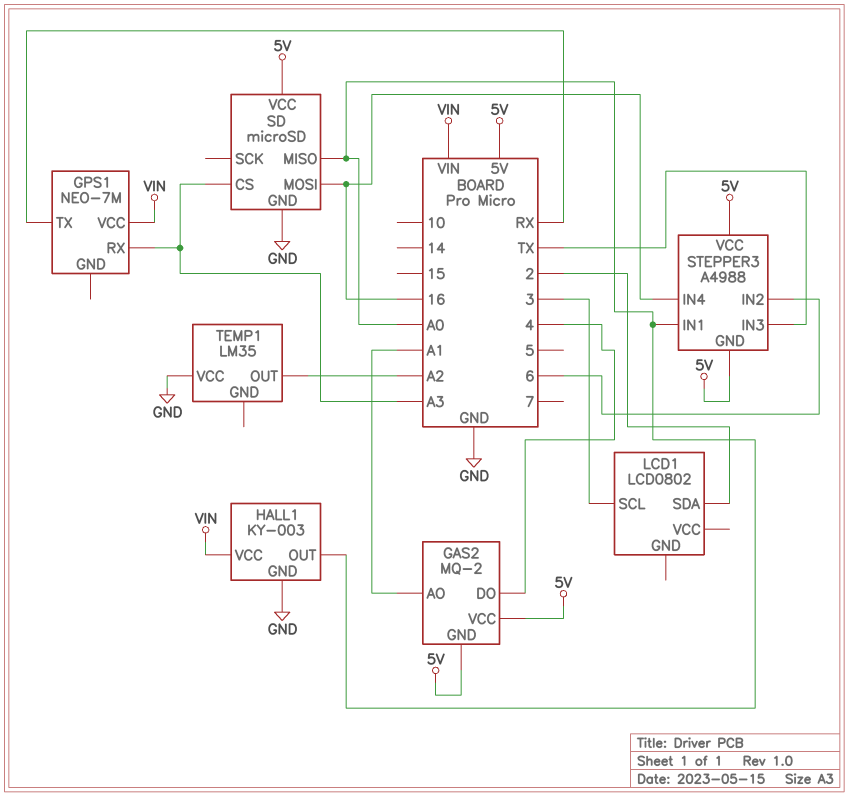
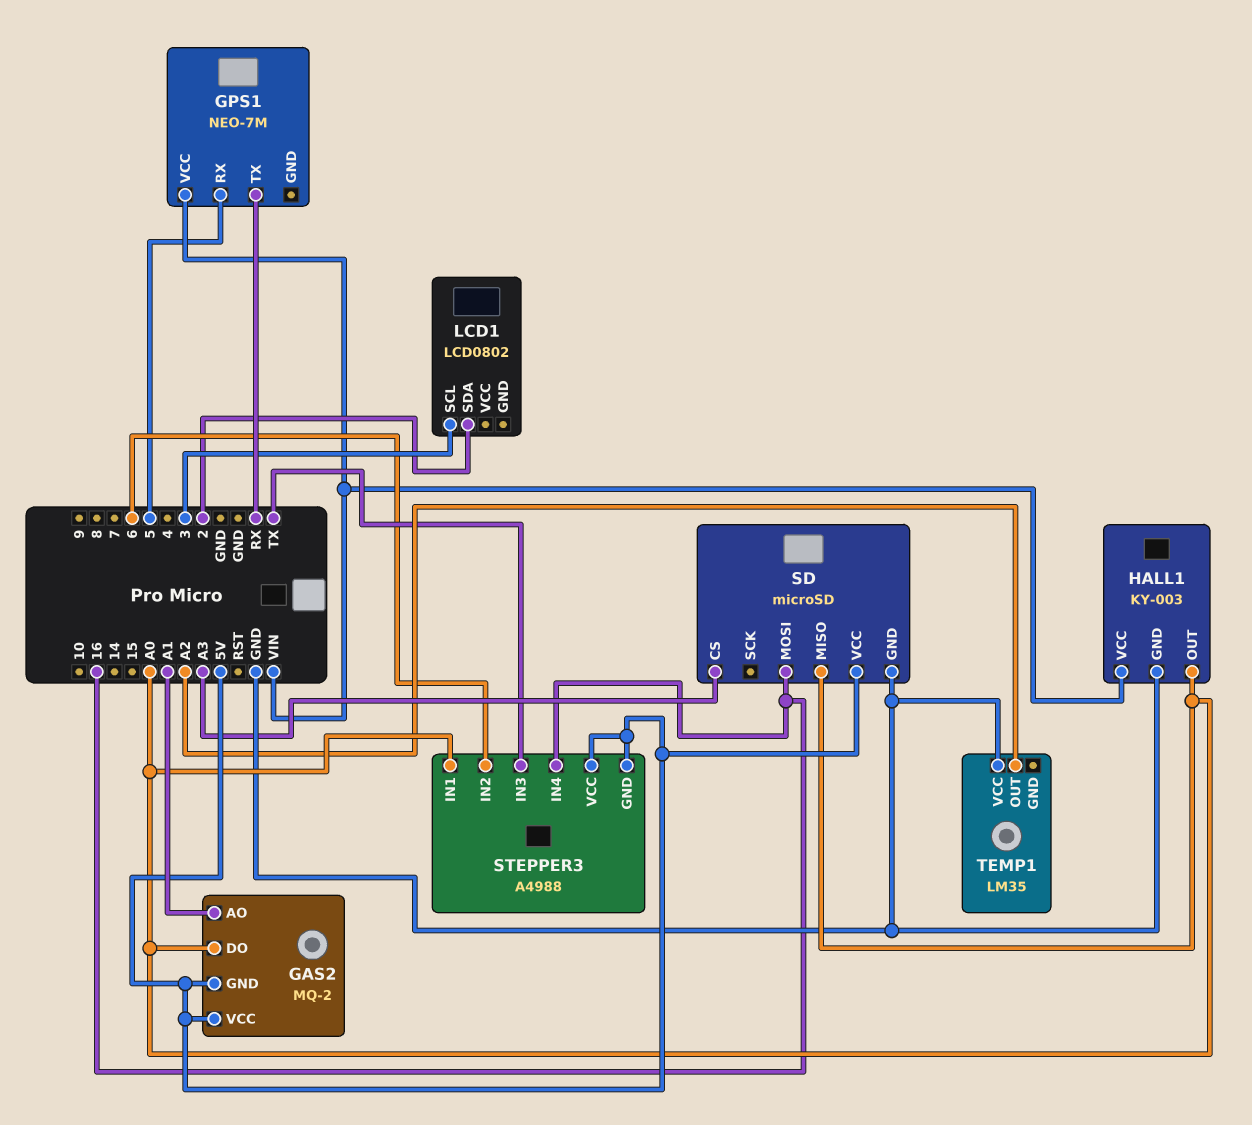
GAS2 pin DO: 4 -> A0
GPS1 pin RX: A3 -> 5

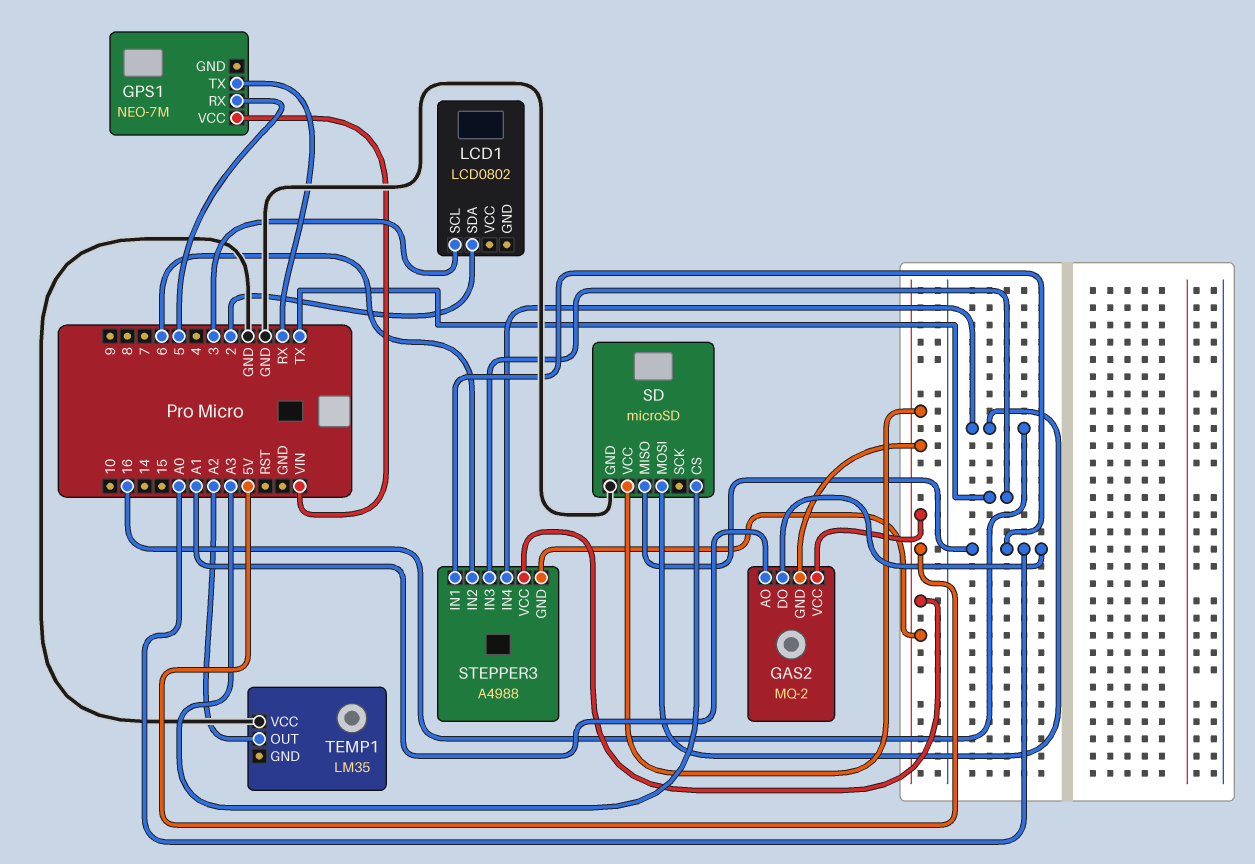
HALL1: KY-003 -> none
HALL1 pin GND: GND -> none
HALL1 pin OUT: A0 -> none
HALL1 pin VCC: VIN -> none

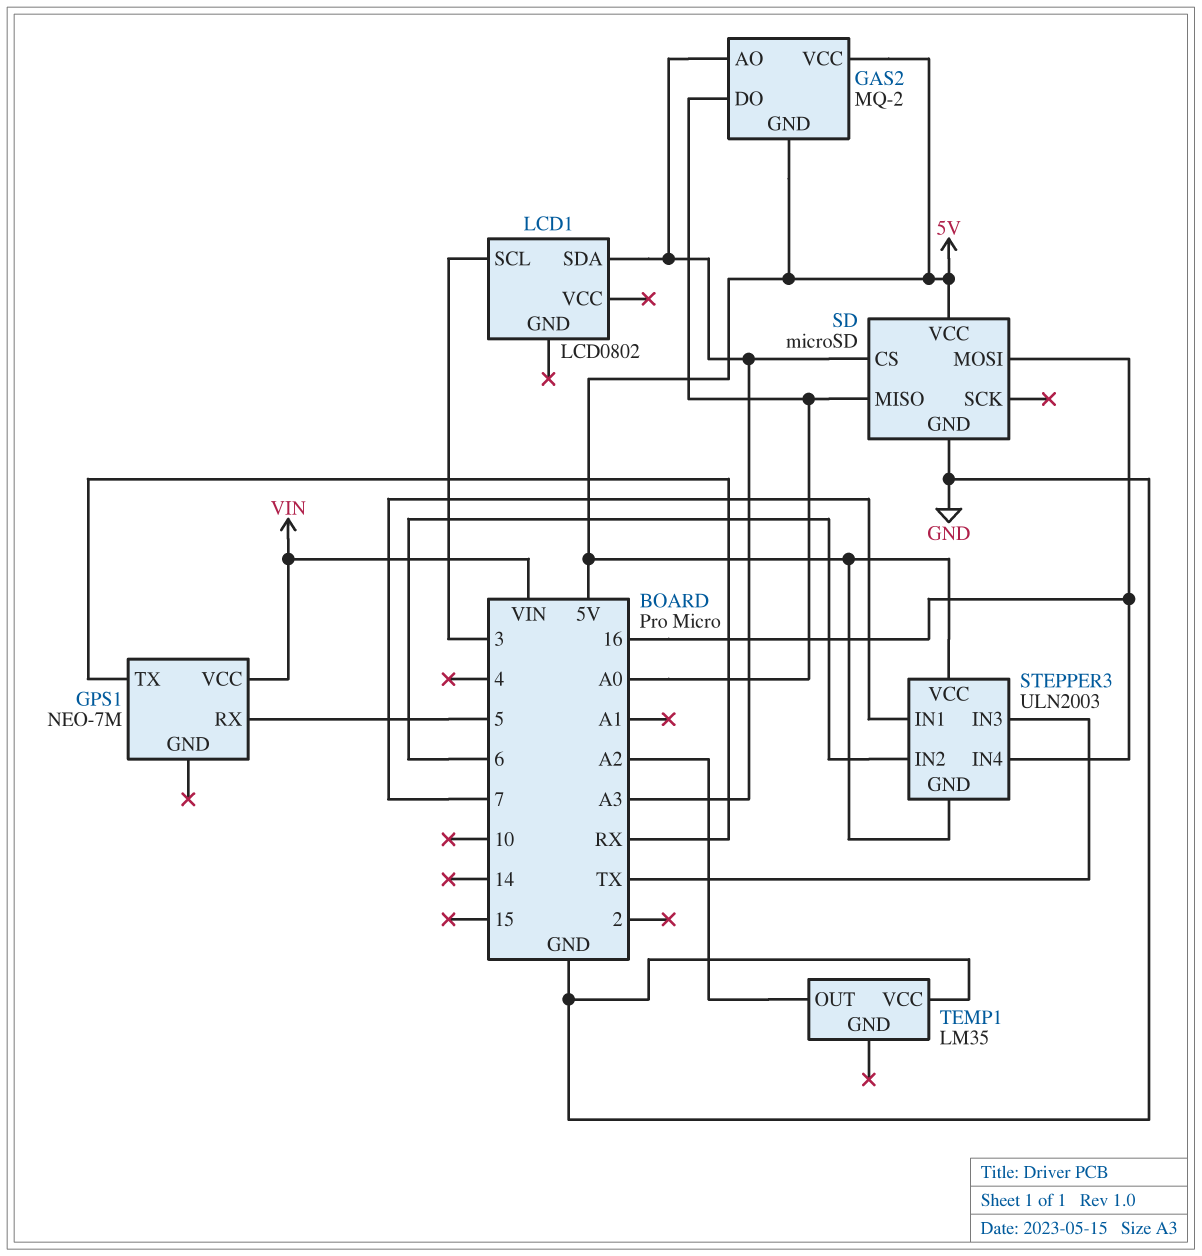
GAS2 pin AO: A1 -> A3
LCD1 pin SDA: 2 -> A3
STEPPER3: A4988 -> ULN2003
STEPPER3 pin IN1: A0 -> 7

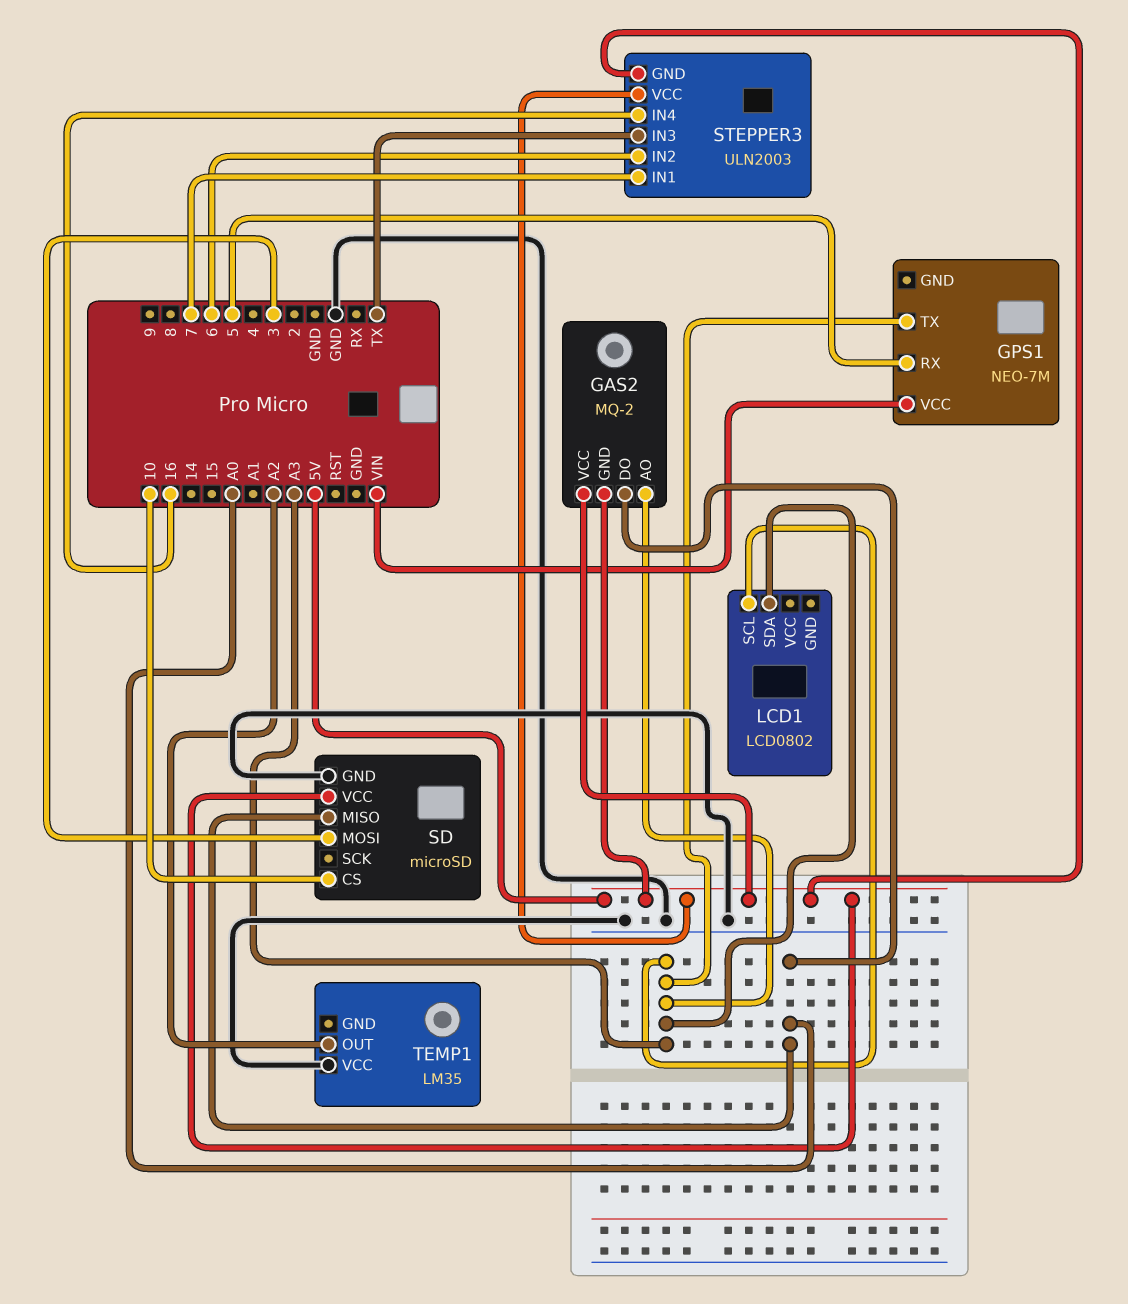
GPS1 pin TX: RX -> A3
LCD1 pin SCL: 3 -> A3
SD pin CS: A3 -> 10
SD pin MOSI: 16 -> 3

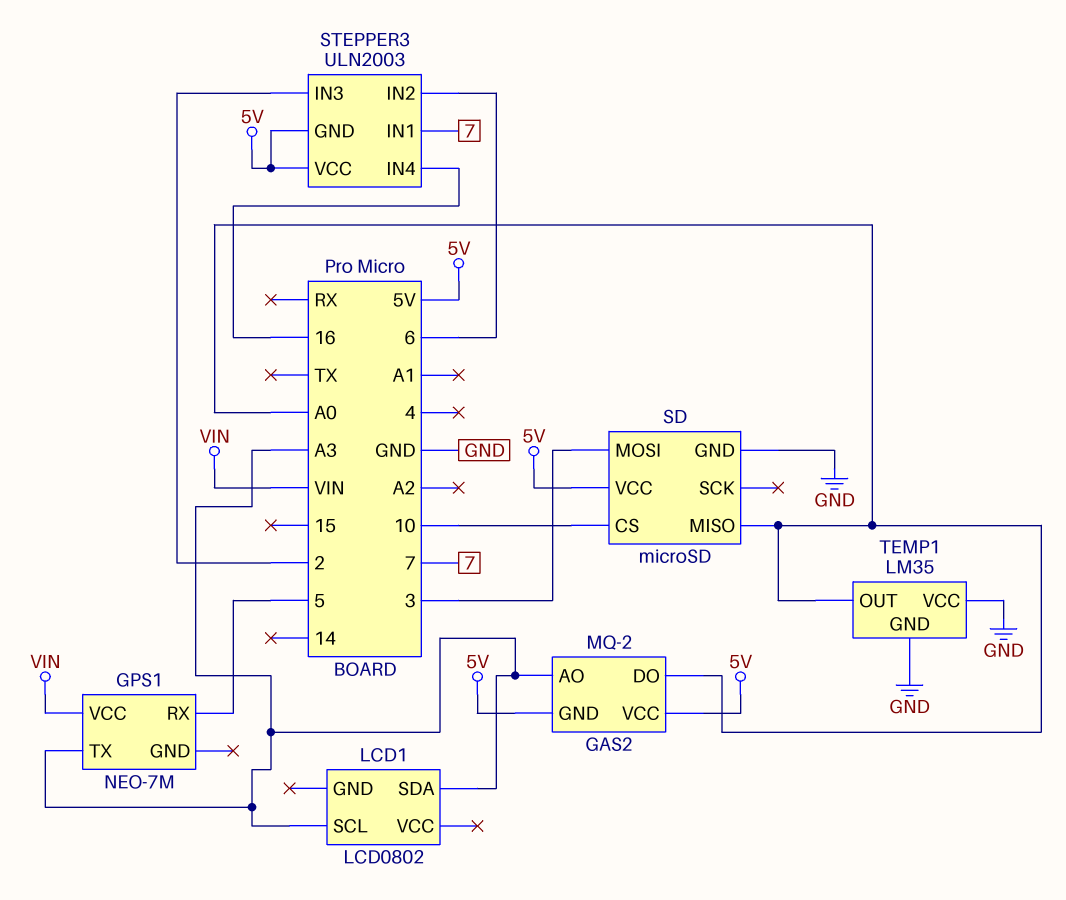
STEPPER3 pin IN3: TX -> 2
TEMP1 pin GND: none -> GND
TEMP1 pin OUT: A2 -> A0

